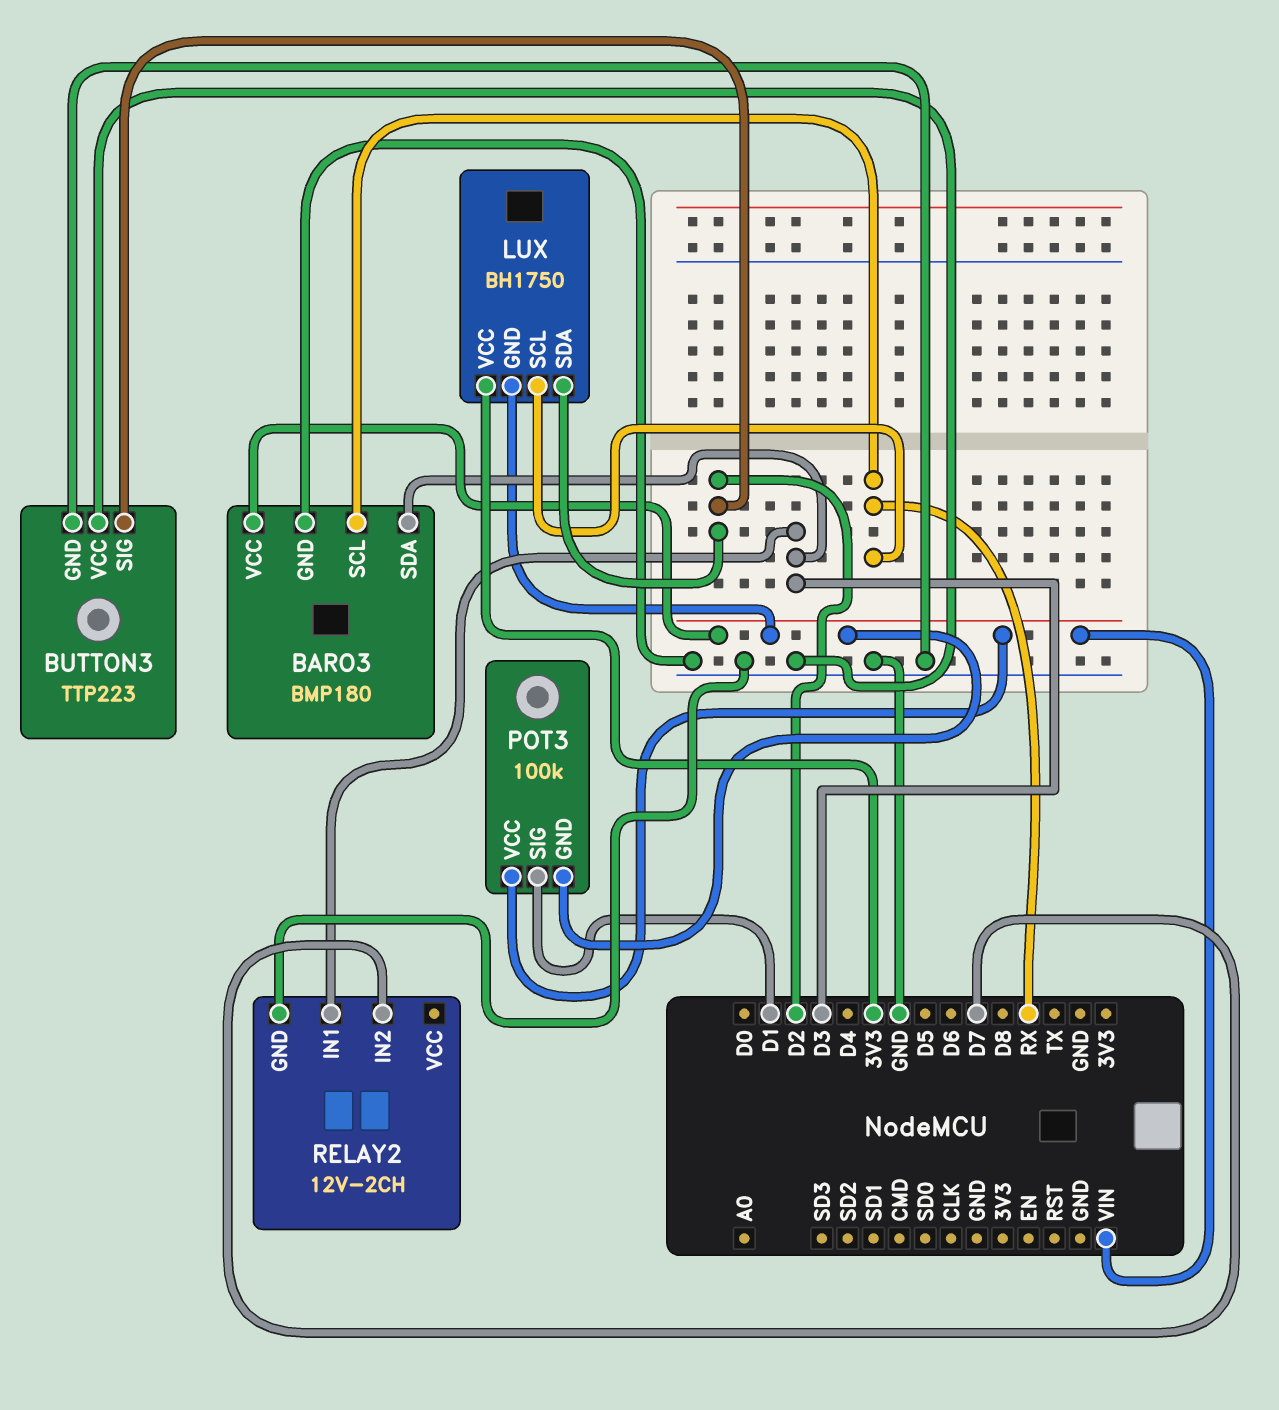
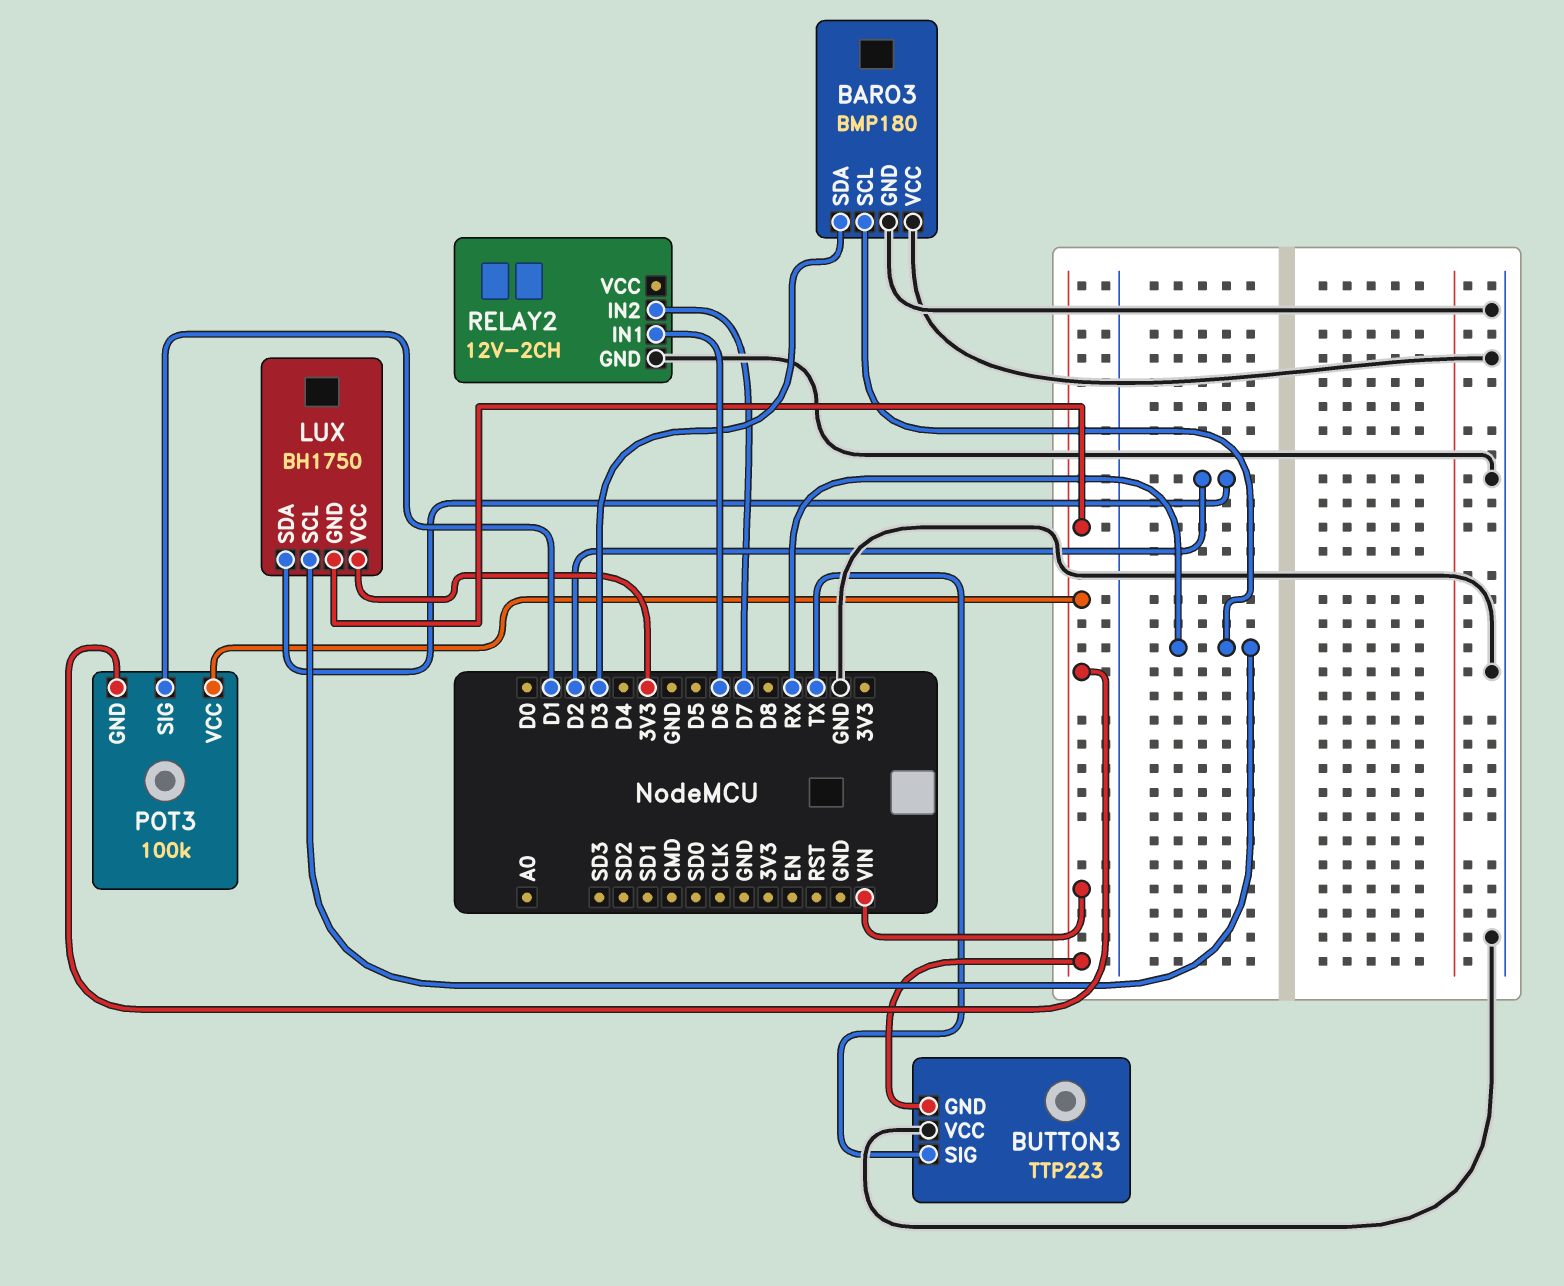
BARO3 pin VCC: VIN -> GND
BUTTON3 pin GND: GND -> VIN
BUTTON3 pin SIG: D2 -> TX
RELAY2 pin IN1: D3 -> D6

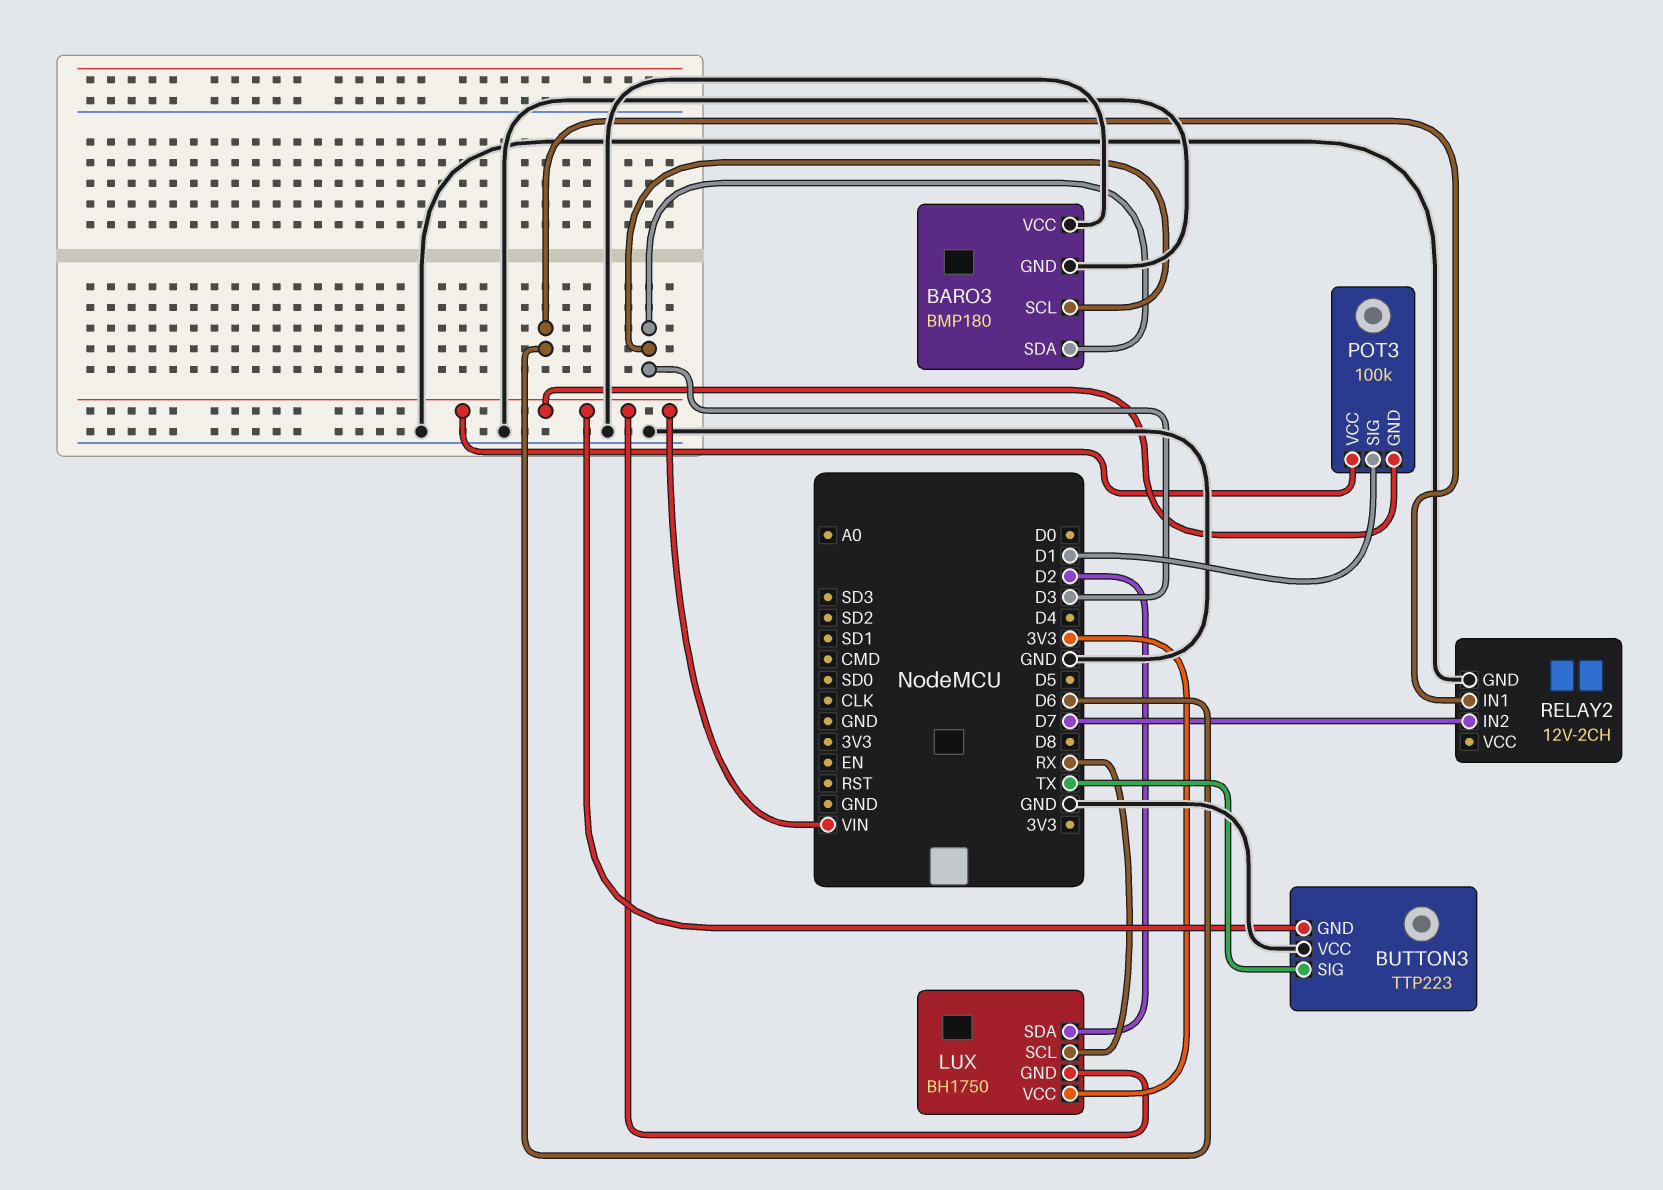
BARO3 pin SCL: RX -> D3

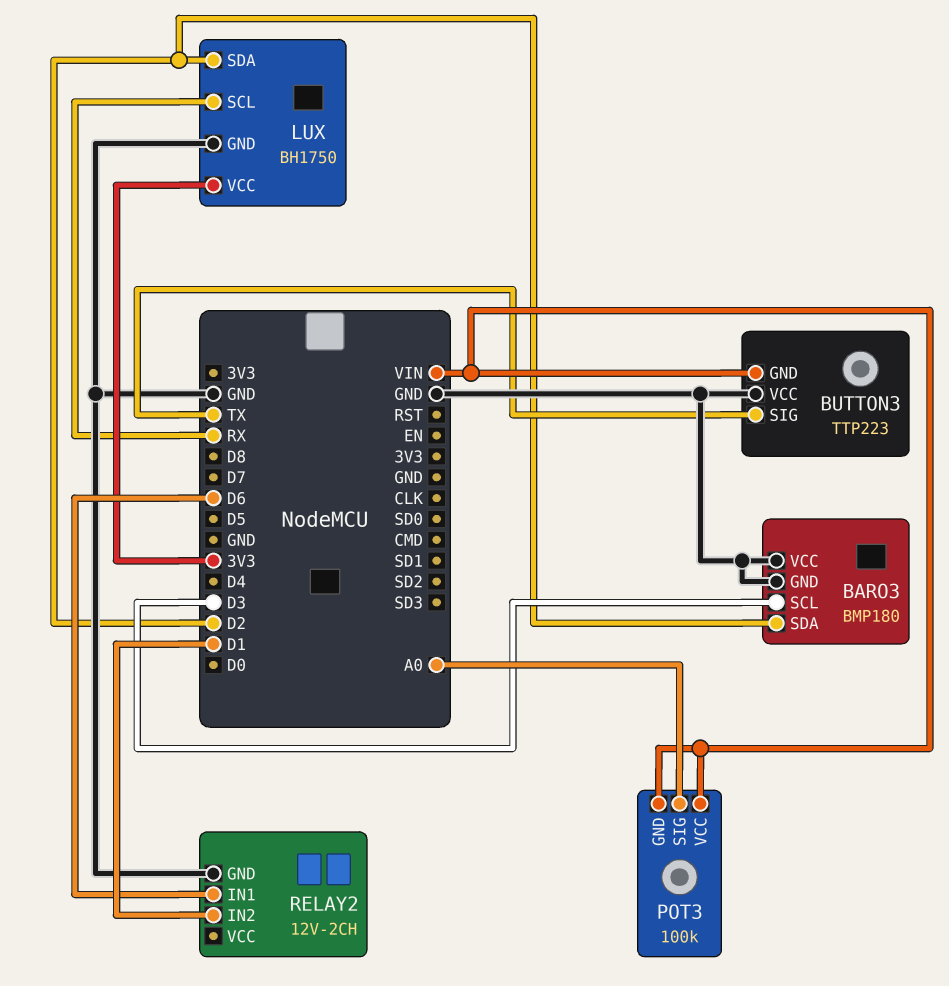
BARO3 pin SDA: D3 -> D2
LUX pin GND: VIN -> GND
POT3 pin SIG: D1 -> A0
RELAY2 pin IN2: D7 -> D1

